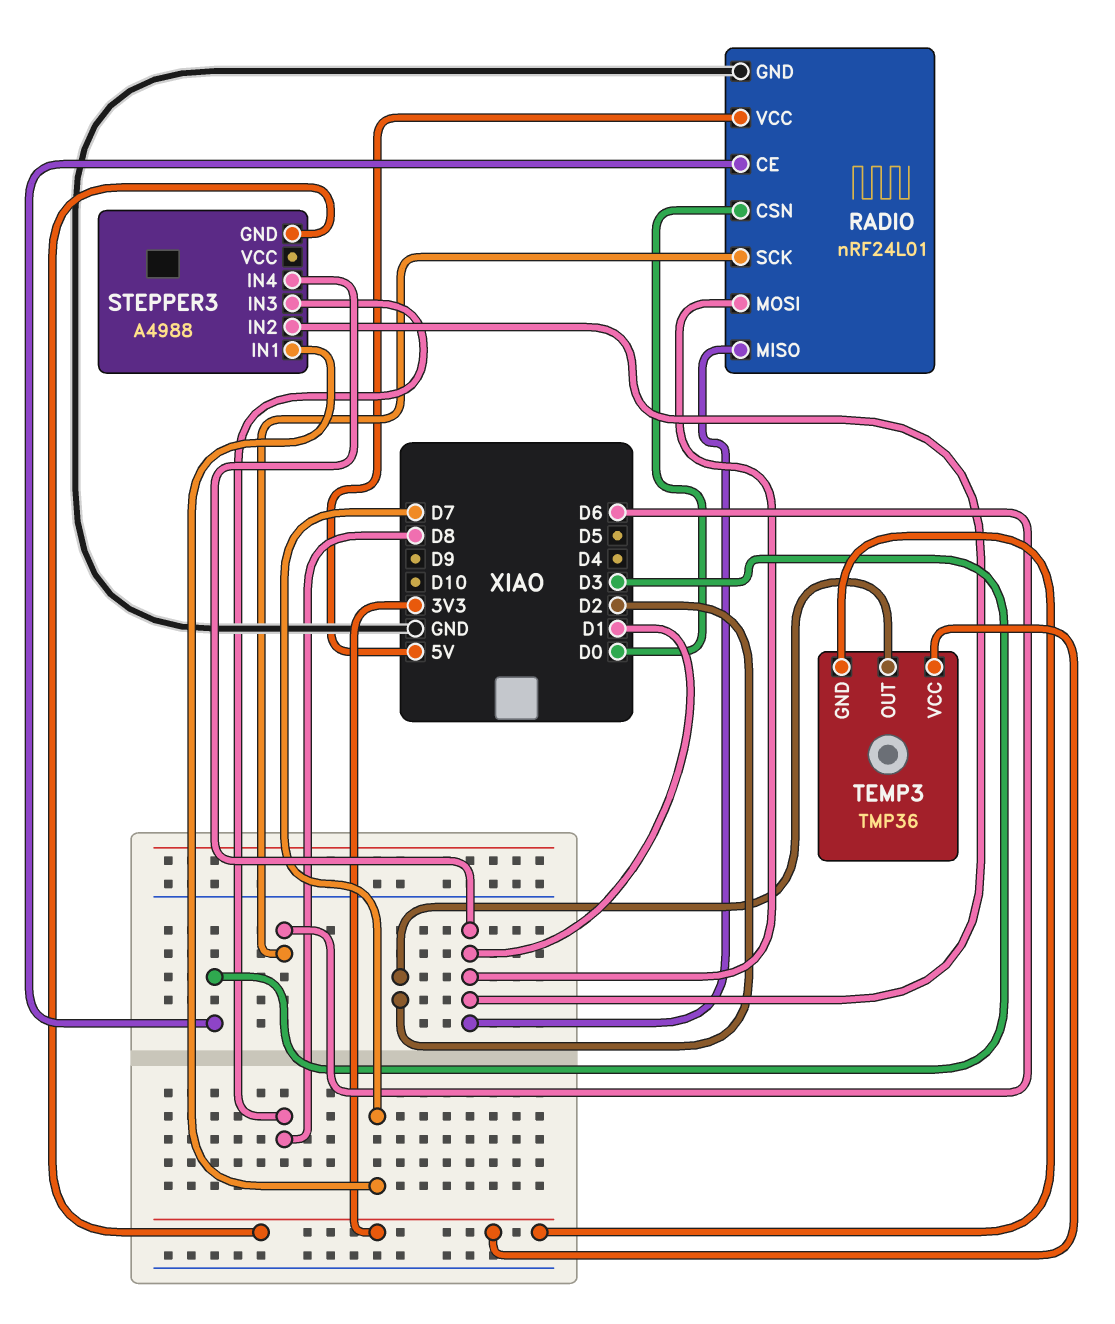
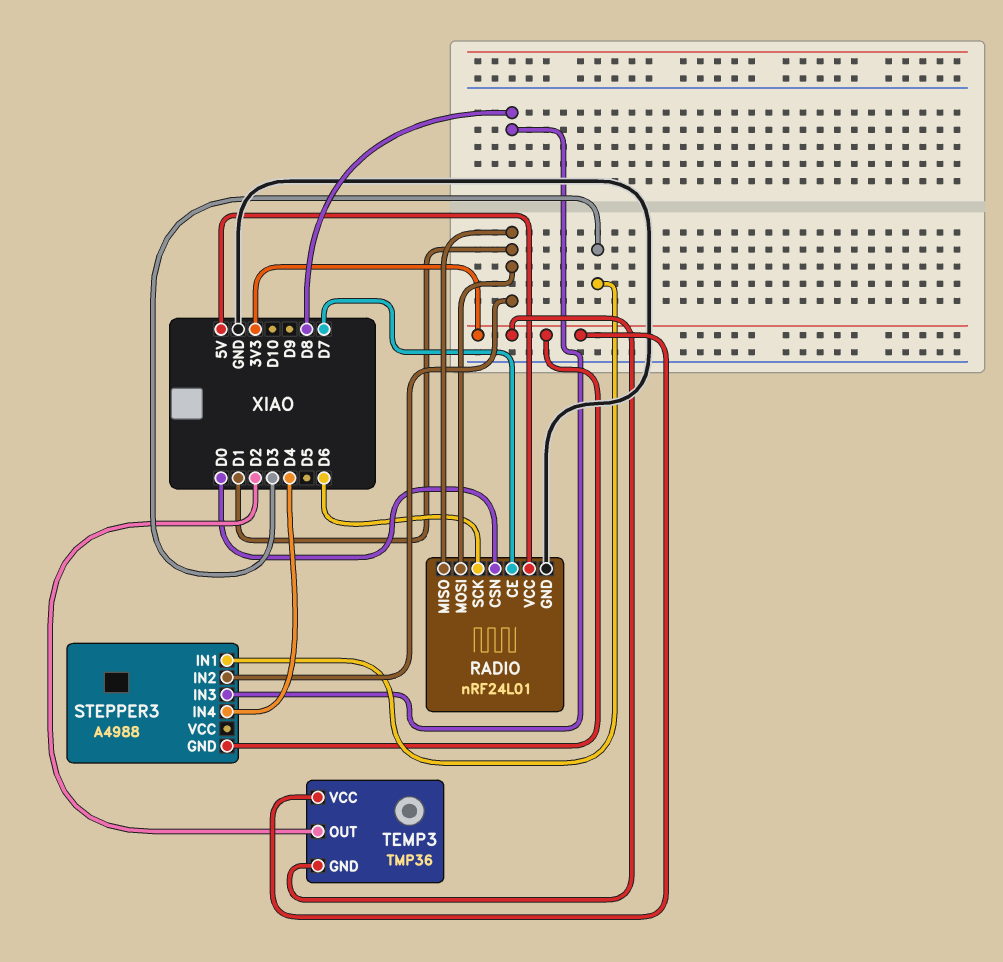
RADIO pin CE: D3 -> D7
STEPPER3 pin IN1: D7 -> D3
STEPPER3 pin IN4: D1 -> D4

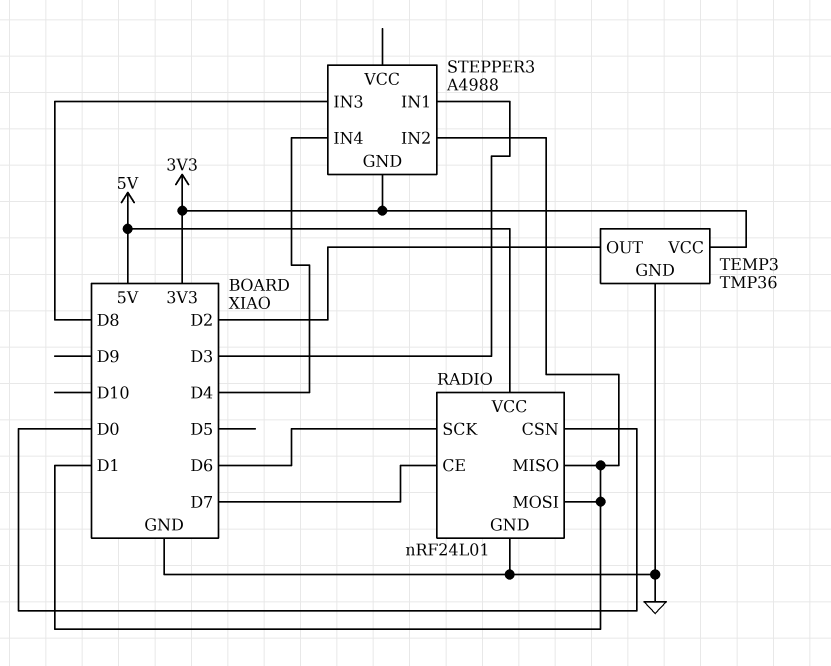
TEMP3 pin GND: 3V3 -> GND

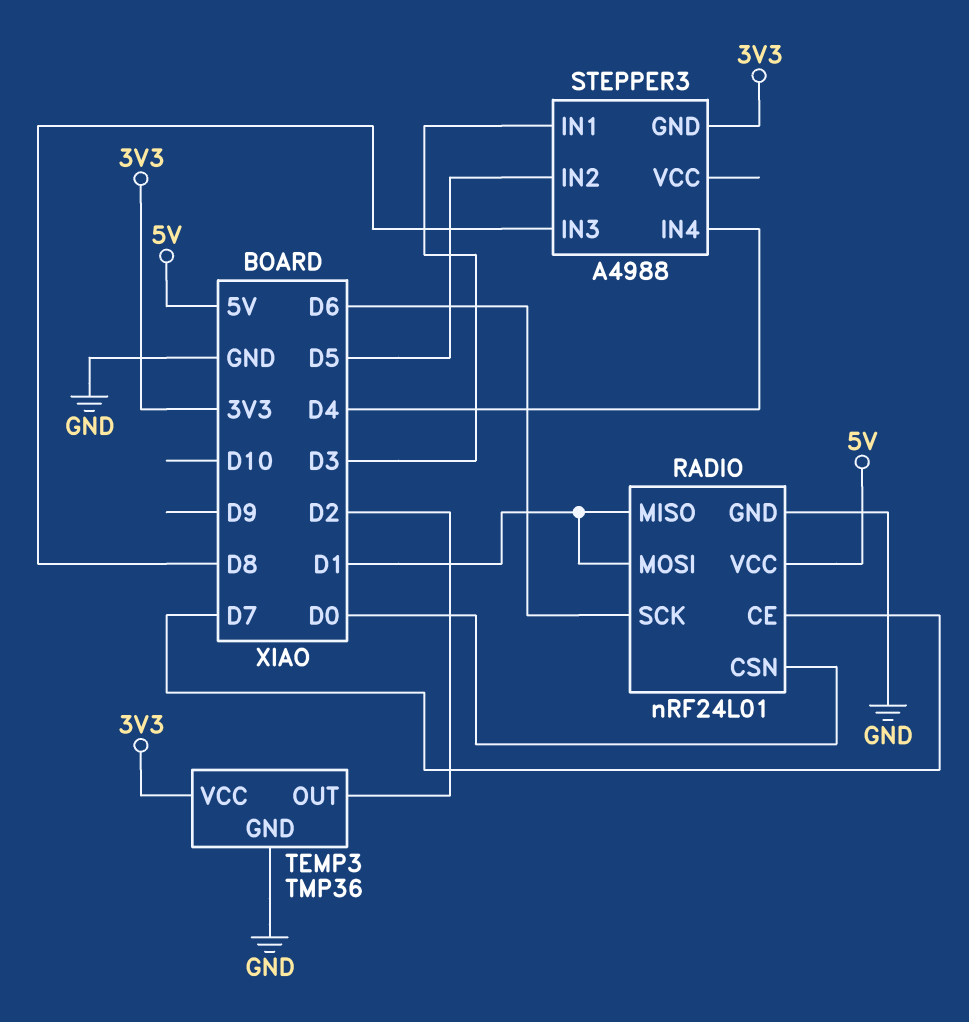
STEPPER3 pin IN2: D1 -> D5

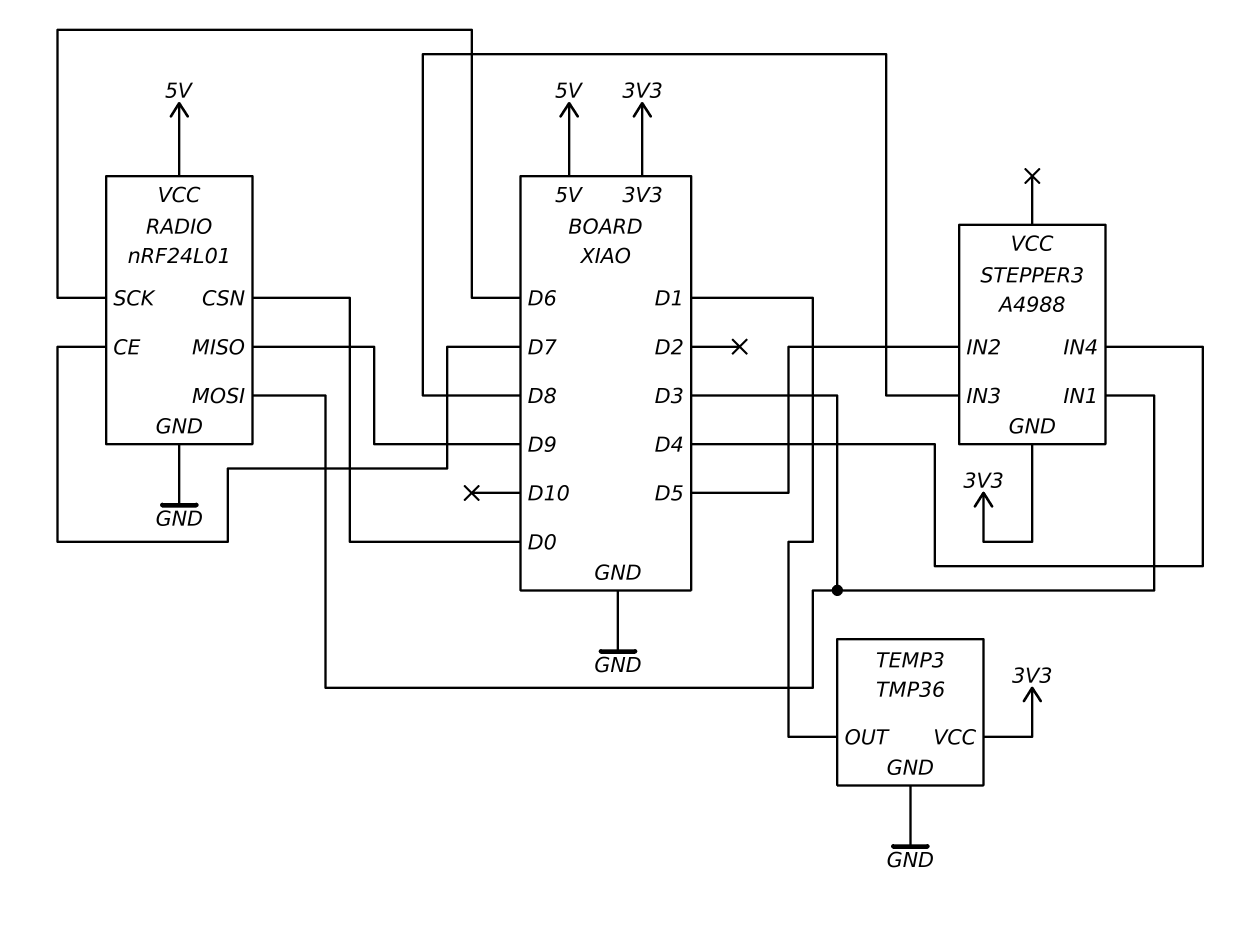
RADIO pin MISO: D1 -> D9
RADIO pin MOSI: D1 -> D3
TEMP3 pin OUT: D2 -> D1

